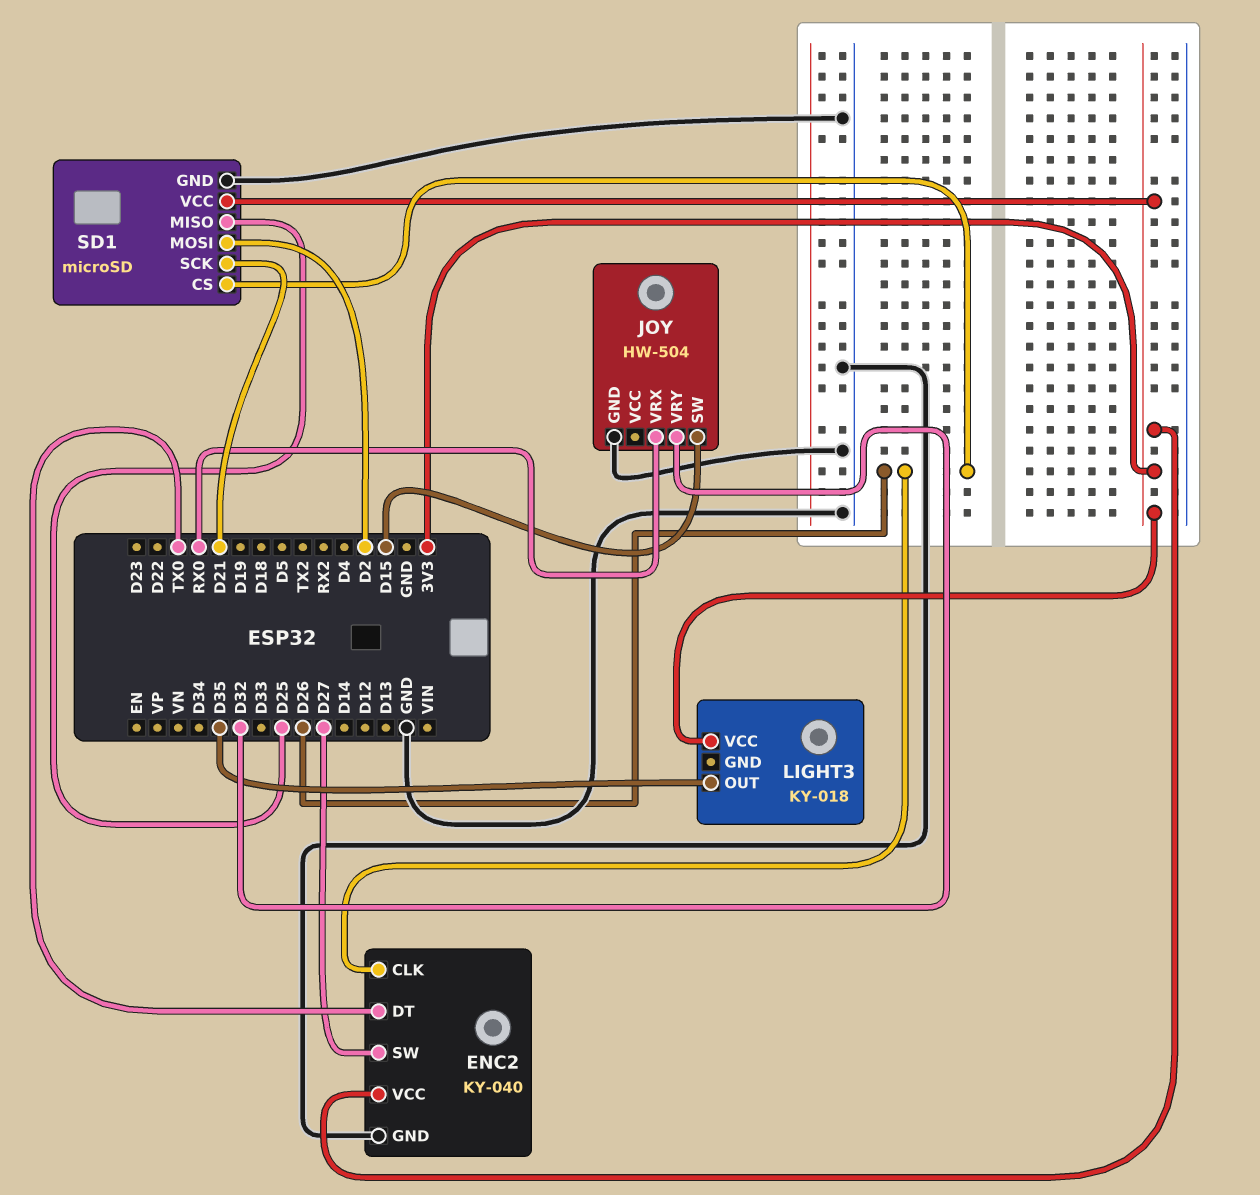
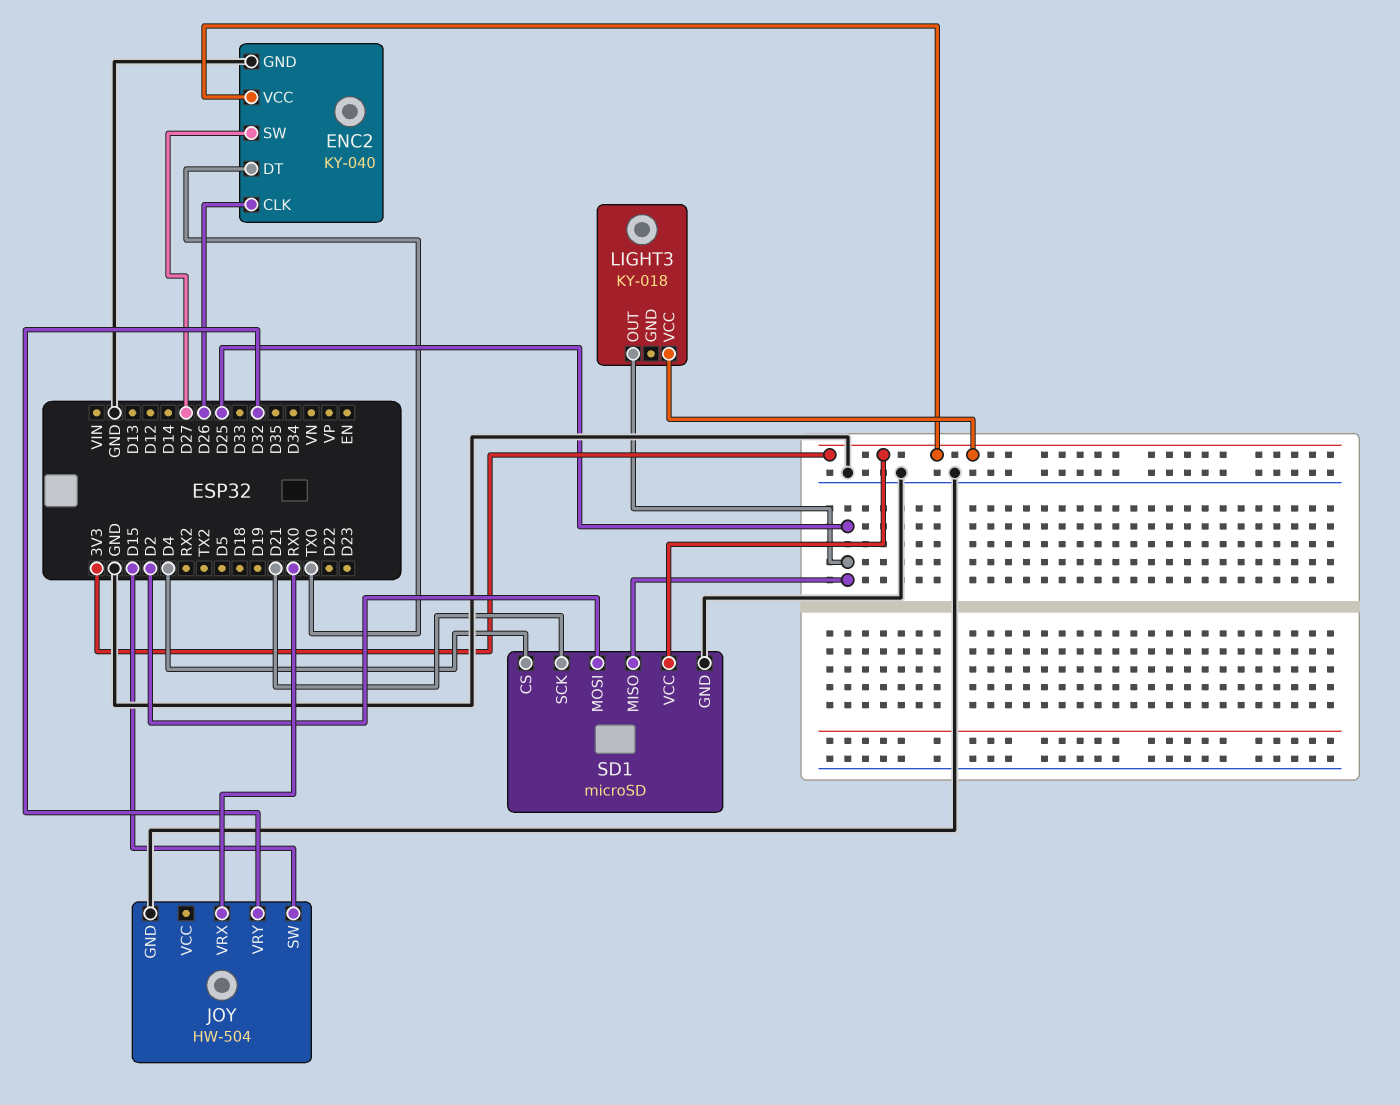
LIGHT3 pin OUT: D35 -> D25
SD1 pin CS: D26 -> D4

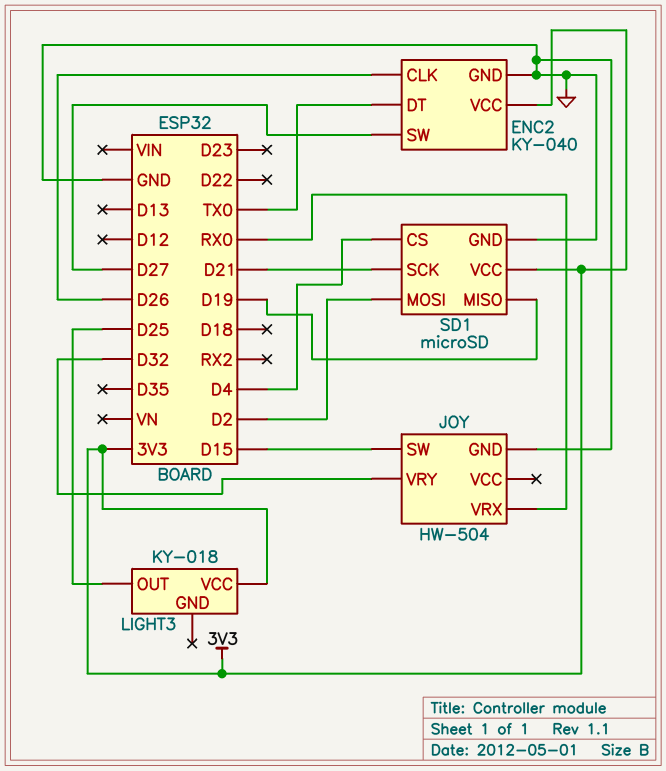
SD1 pin MISO: D25 -> D19

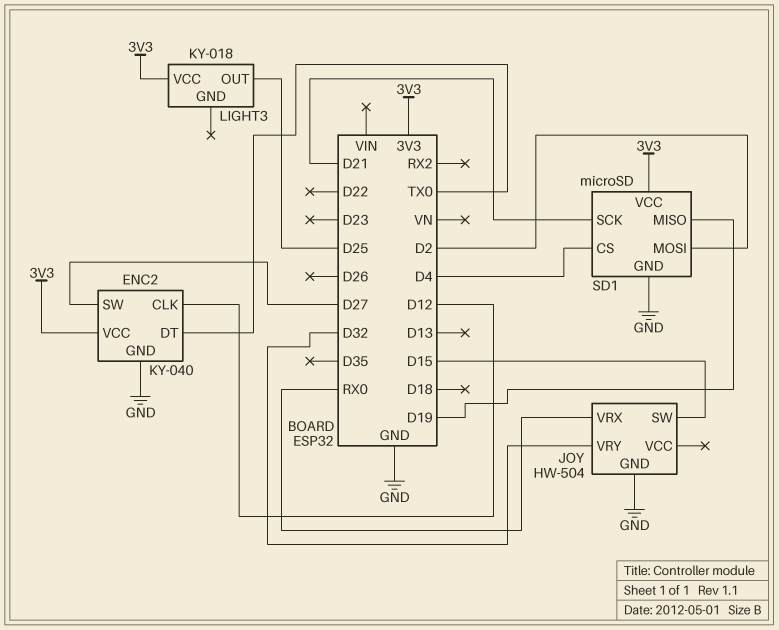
ENC2 pin CLK: D26 -> D12

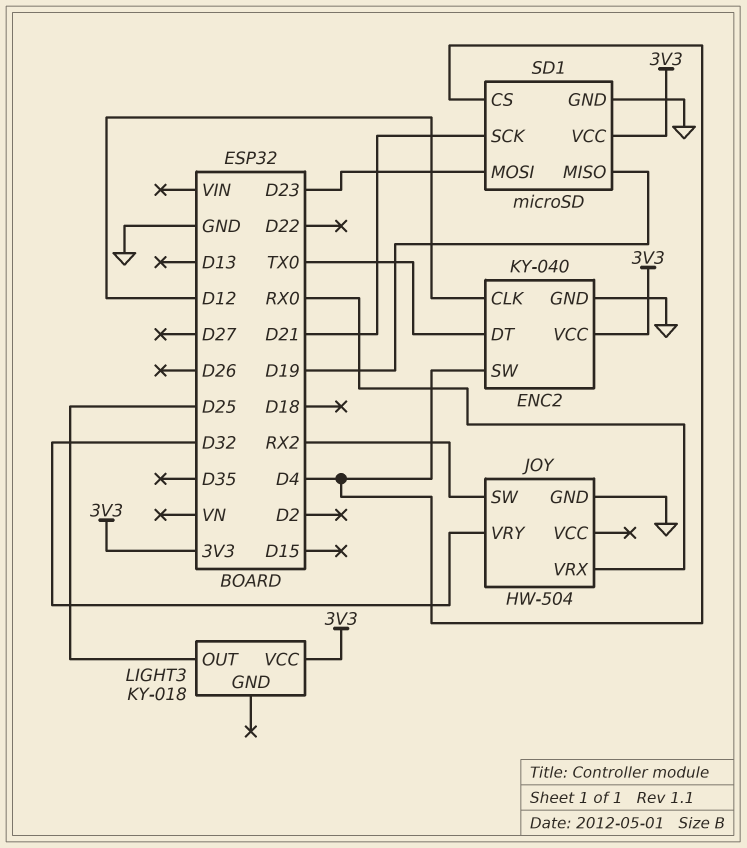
ENC2 pin SW: D27 -> D4
JOY pin SW: D15 -> RX2
SD1 pin MOSI: D2 -> D23

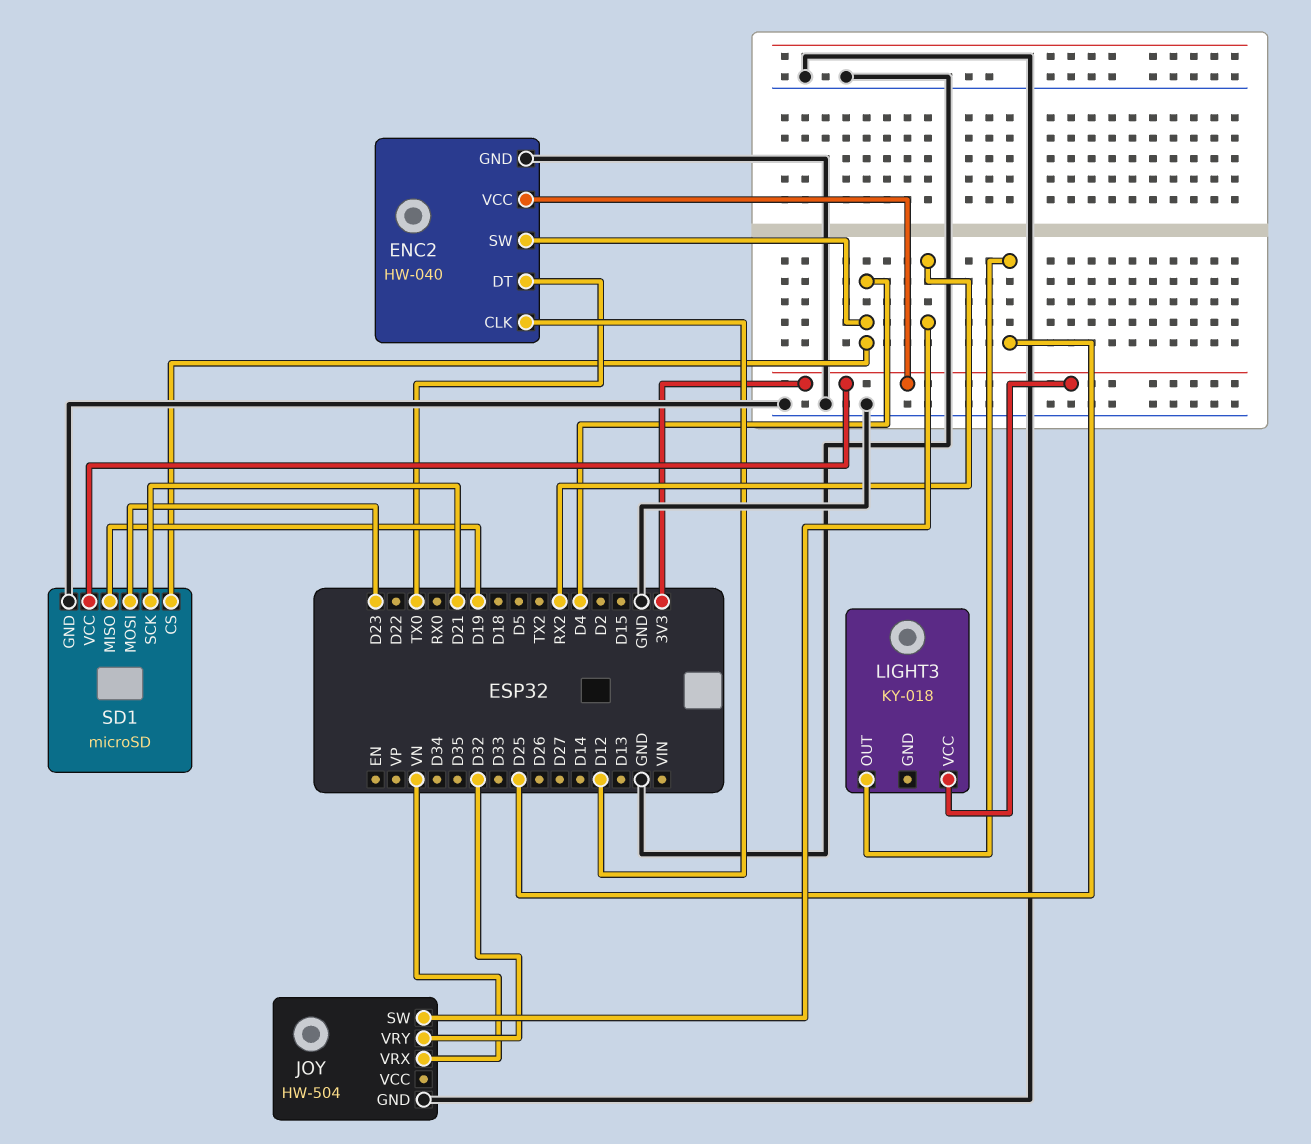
ENC2: KY-040 -> HW-040
JOY pin VRX: RX0 -> VN

